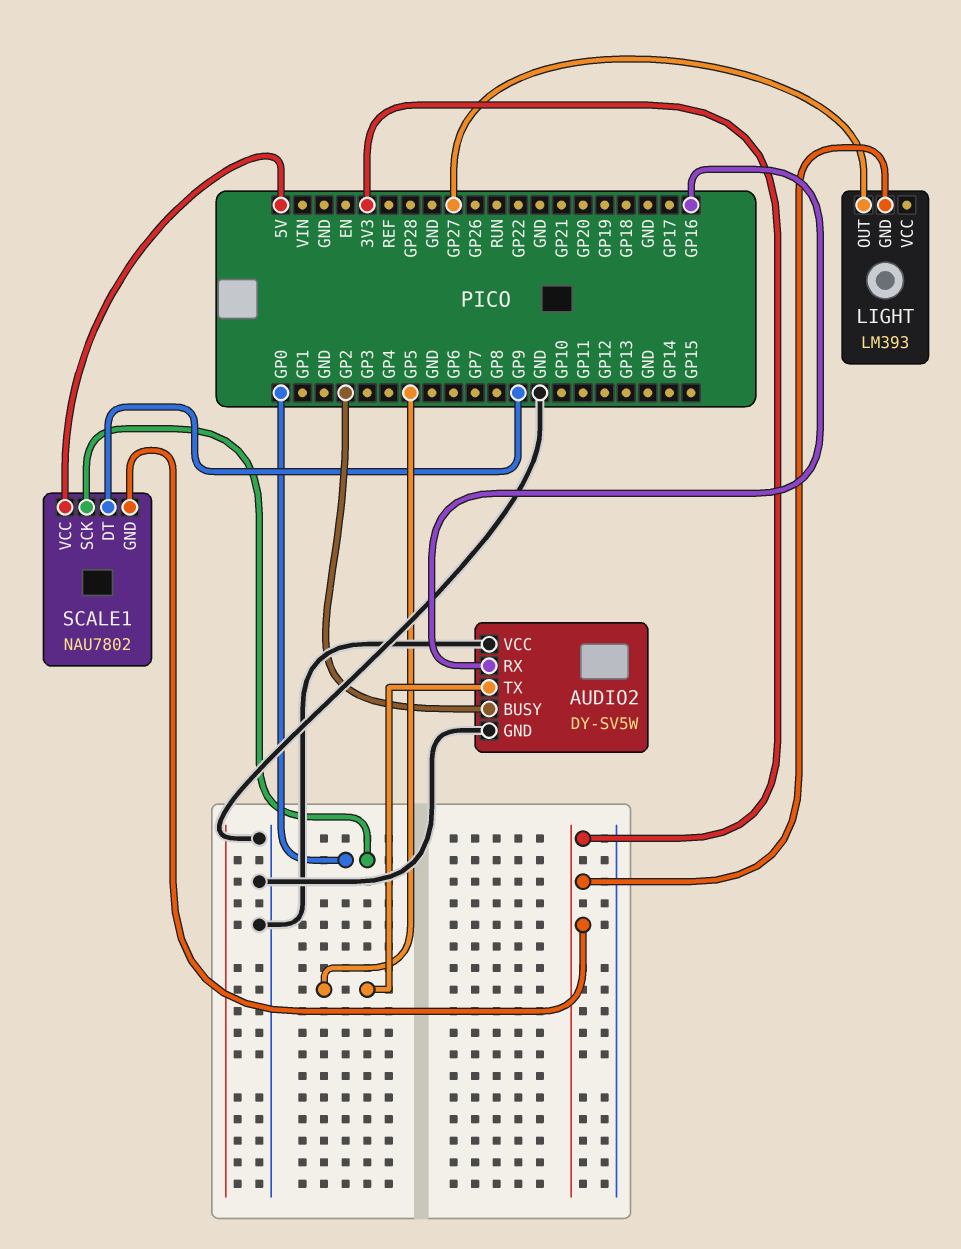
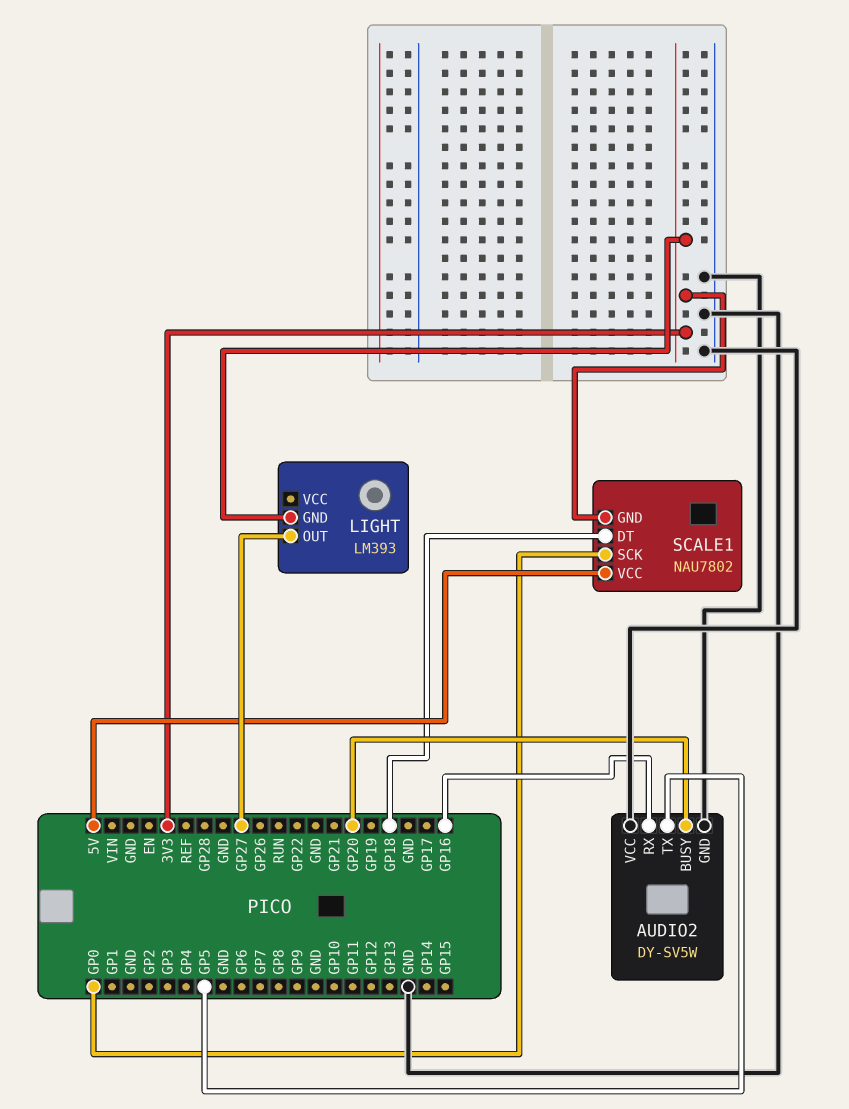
AUDIO2 pin BUSY: GP2 -> GP20
SCALE1 pin DT: GP9 -> GP18

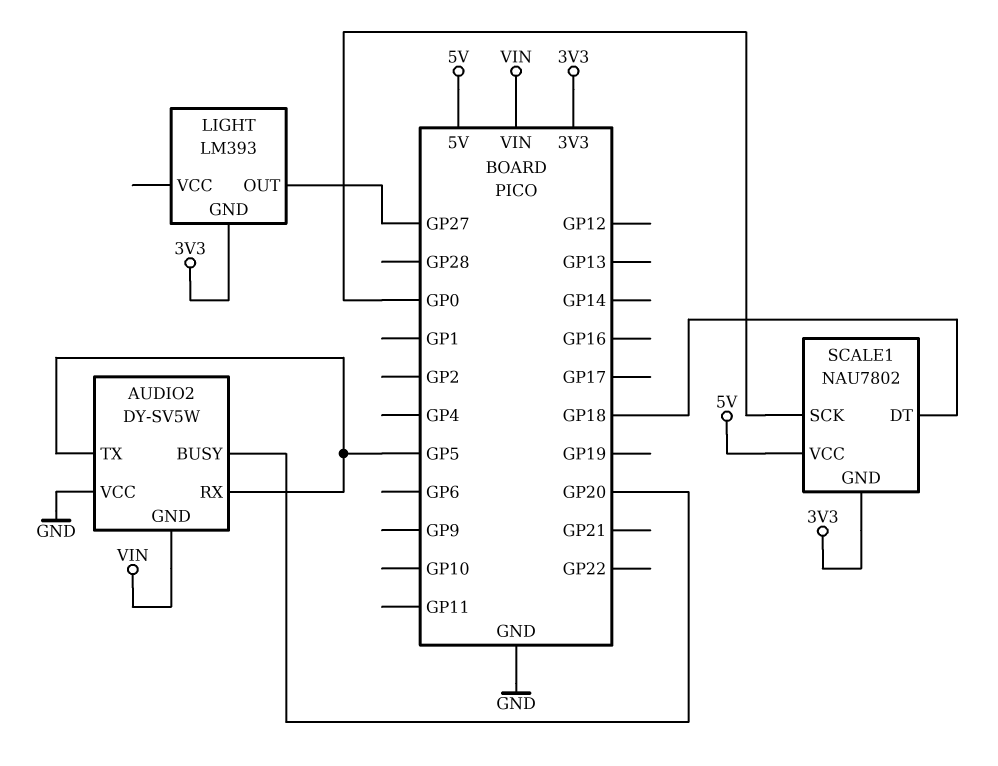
AUDIO2 pin GND: GND -> VIN
AUDIO2 pin RX: GP16 -> GP5

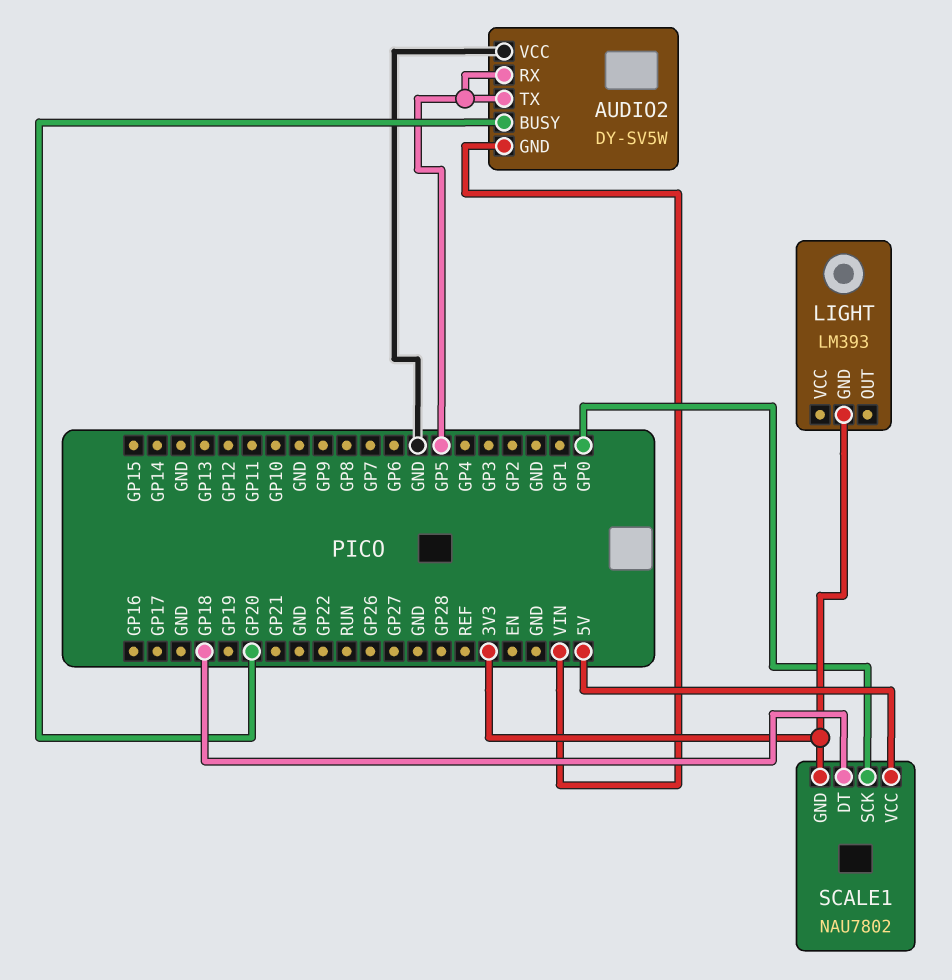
LIGHT pin OUT: GP27 -> none

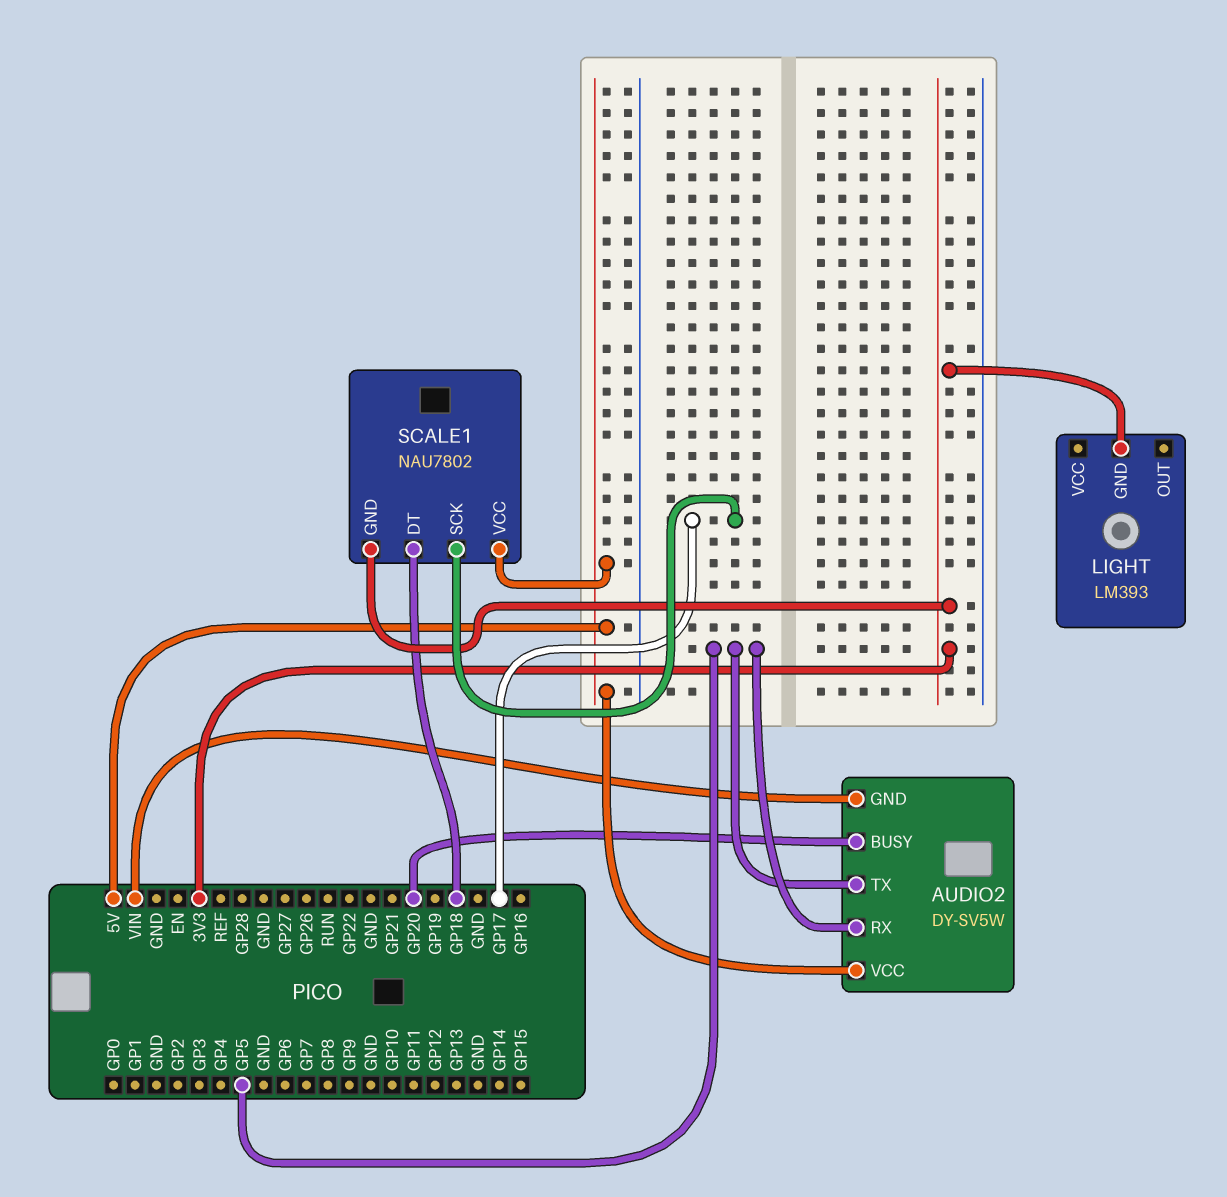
AUDIO2 pin VCC: GND -> 5V
SCALE1 pin SCK: GP0 -> GP17

